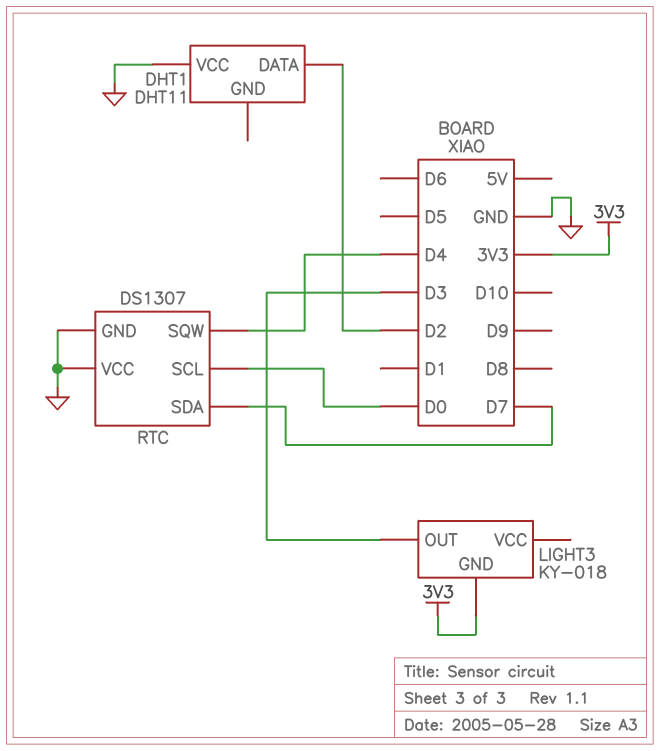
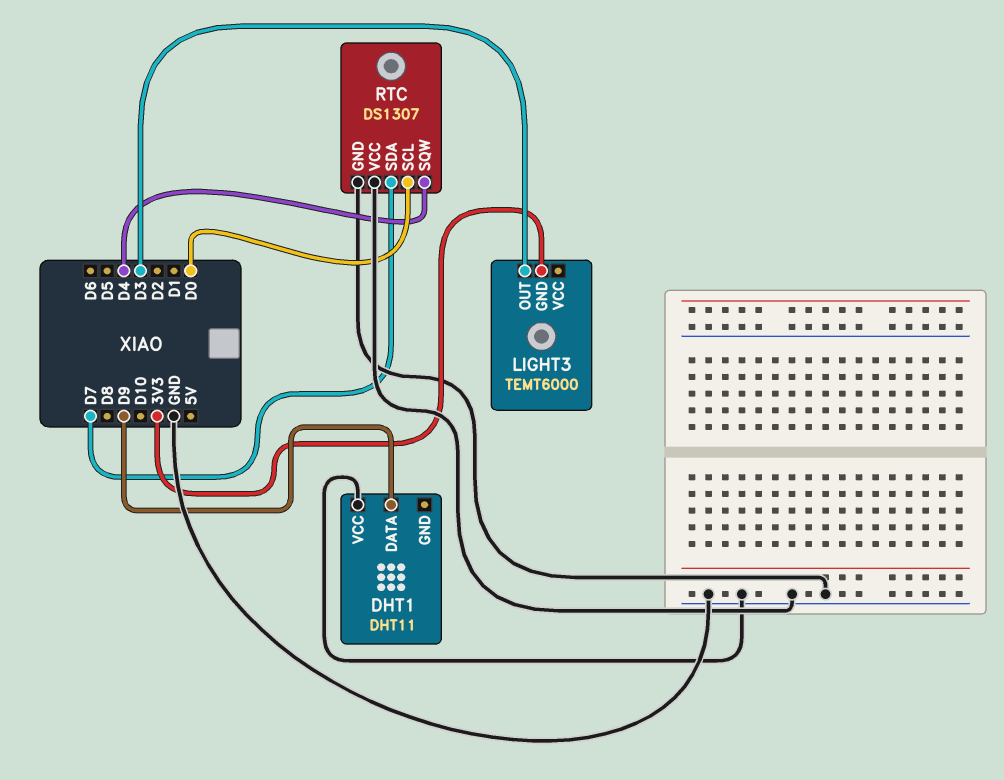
DHT1 pin DATA: D2 -> D9
LIGHT3: KY-018 -> TEMT6000

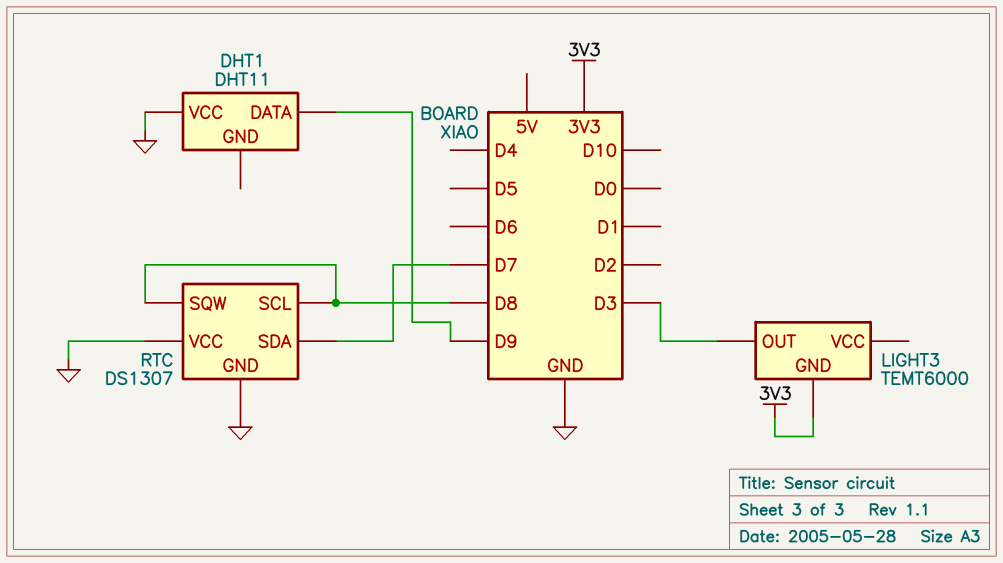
RTC pin SCL: D0 -> D8
RTC pin SQW: D4 -> D8

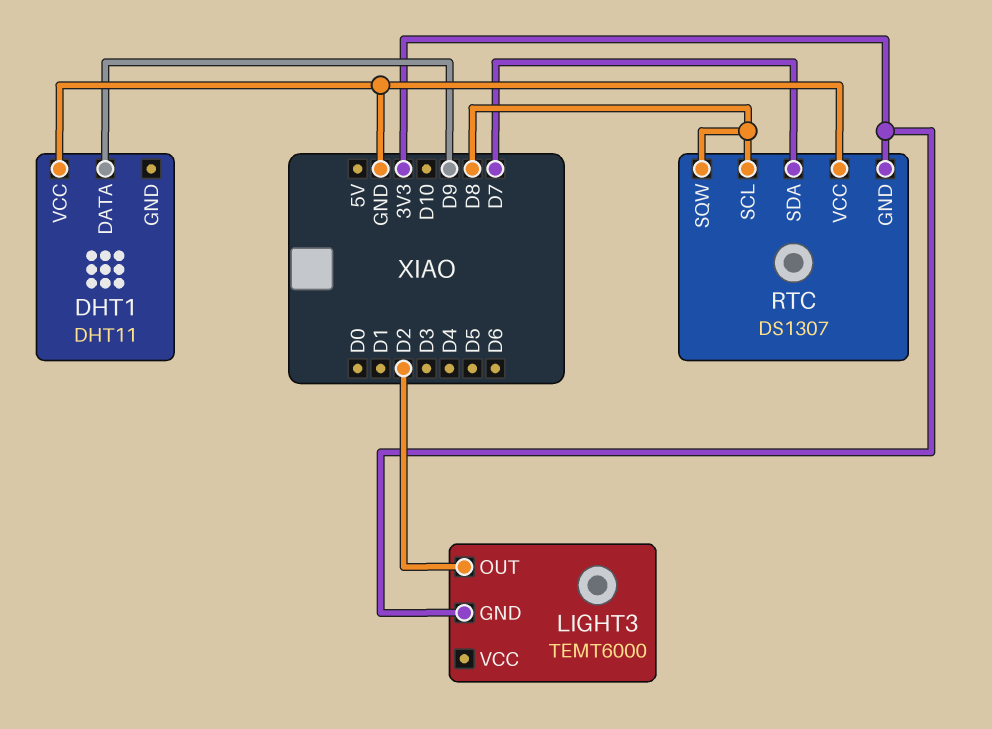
LIGHT3 pin OUT: D3 -> D2
RTC pin GND: GND -> 3V3

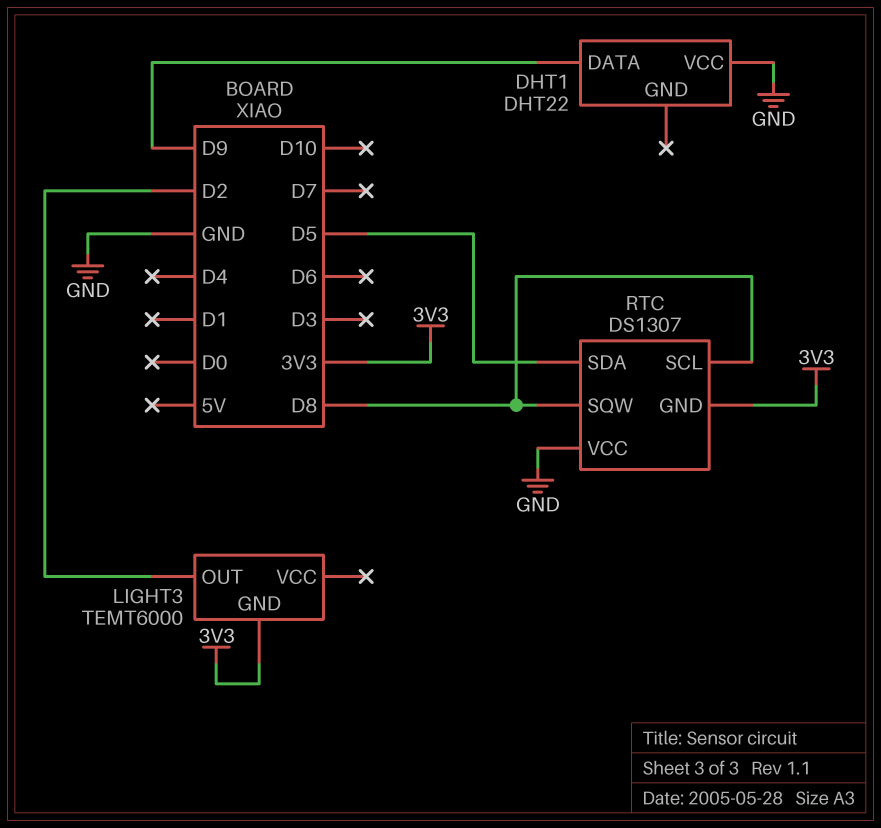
DHT1: DHT11 -> DHT22
RTC pin SDA: D7 -> D5

